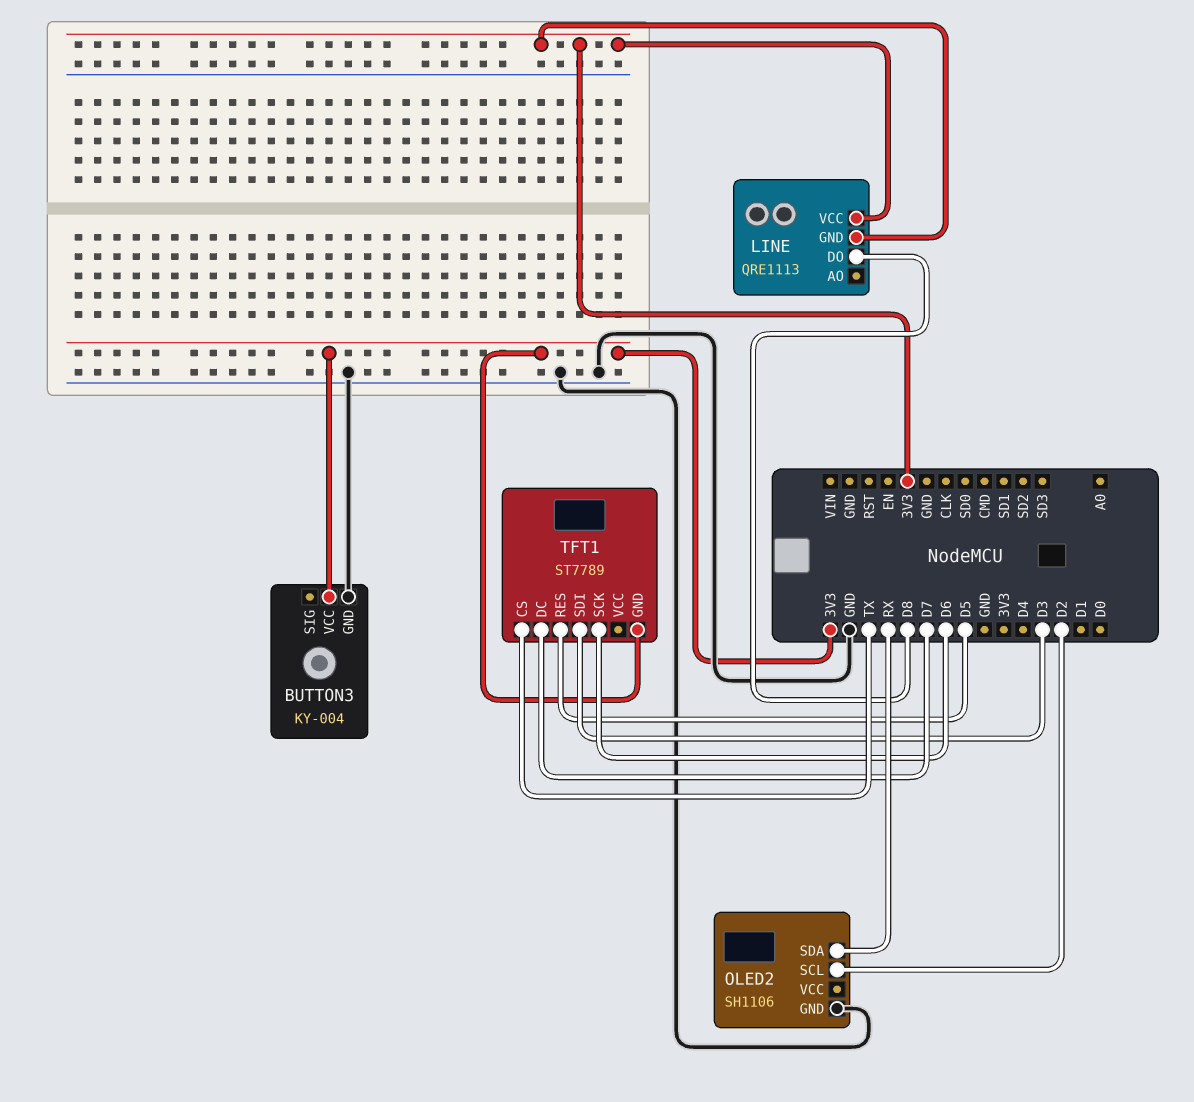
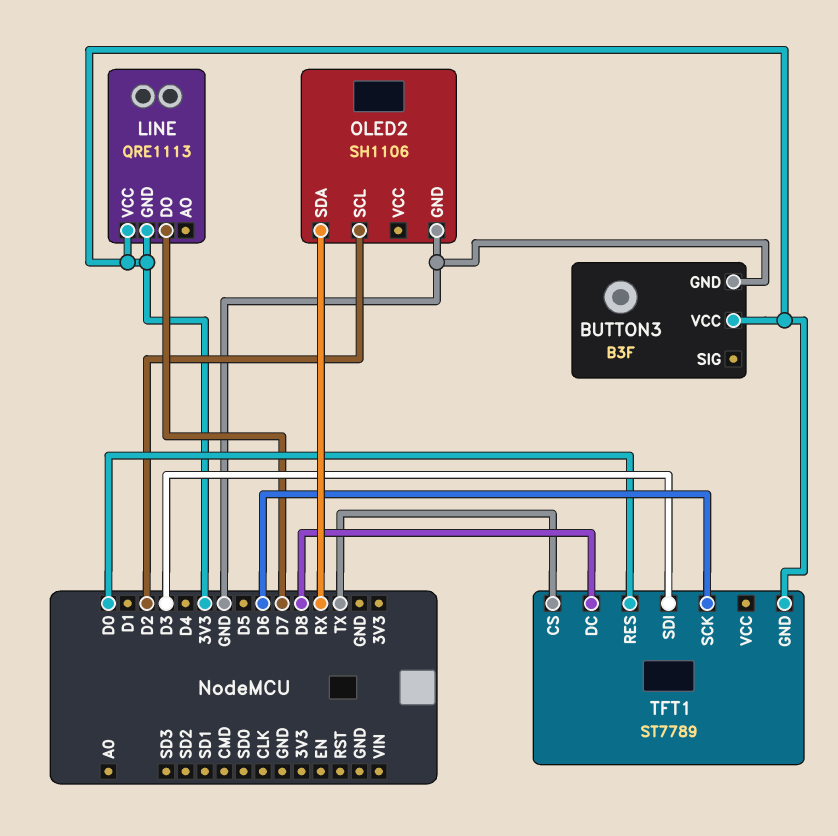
BUTTON3: KY-004 -> B3F
LINE pin DO: D8 -> D7
TFT1 pin DC: D7 -> D8
TFT1 pin RES: D5 -> D0

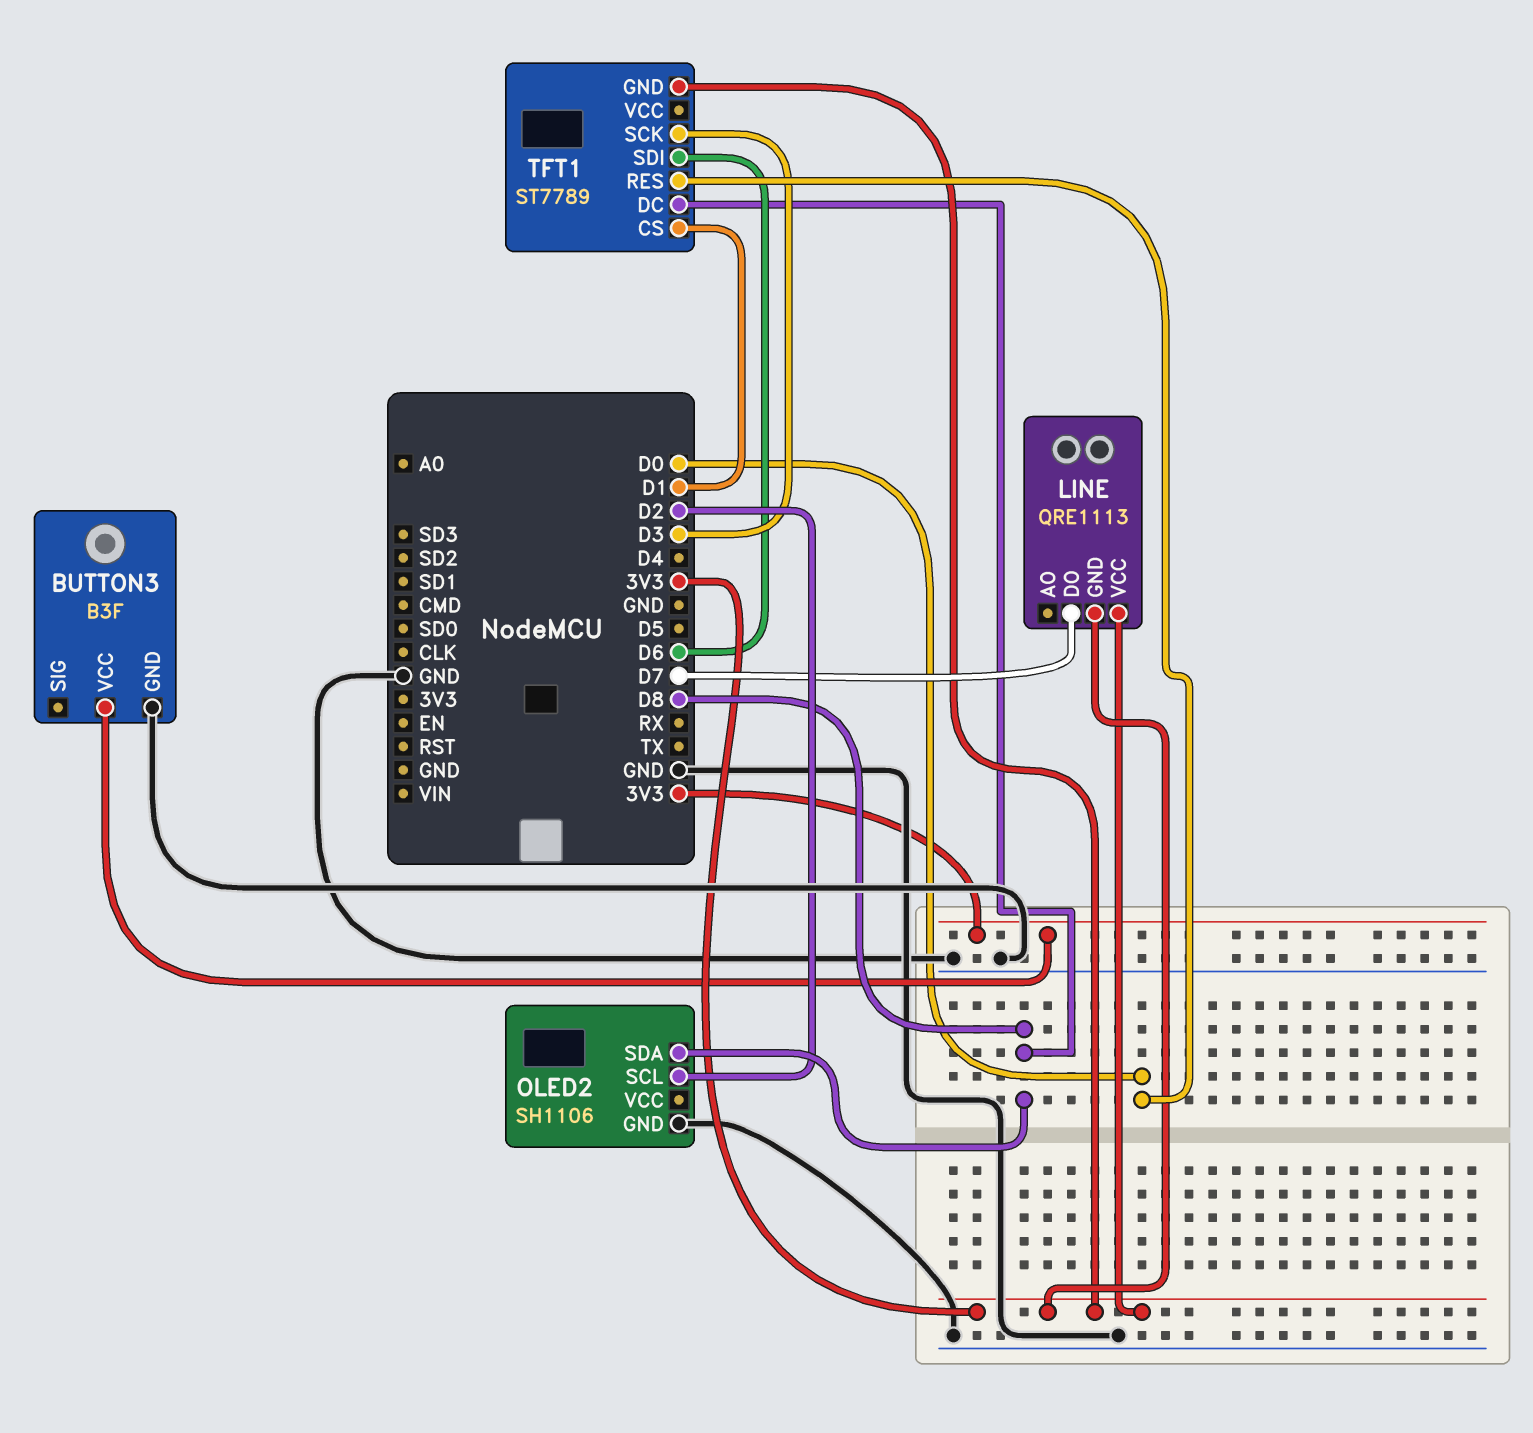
OLED2 pin SDA: RX -> D8
TFT1 pin CS: TX -> D1
TFT1 pin SCK: D6 -> D3
TFT1 pin SDI: D3 -> D6

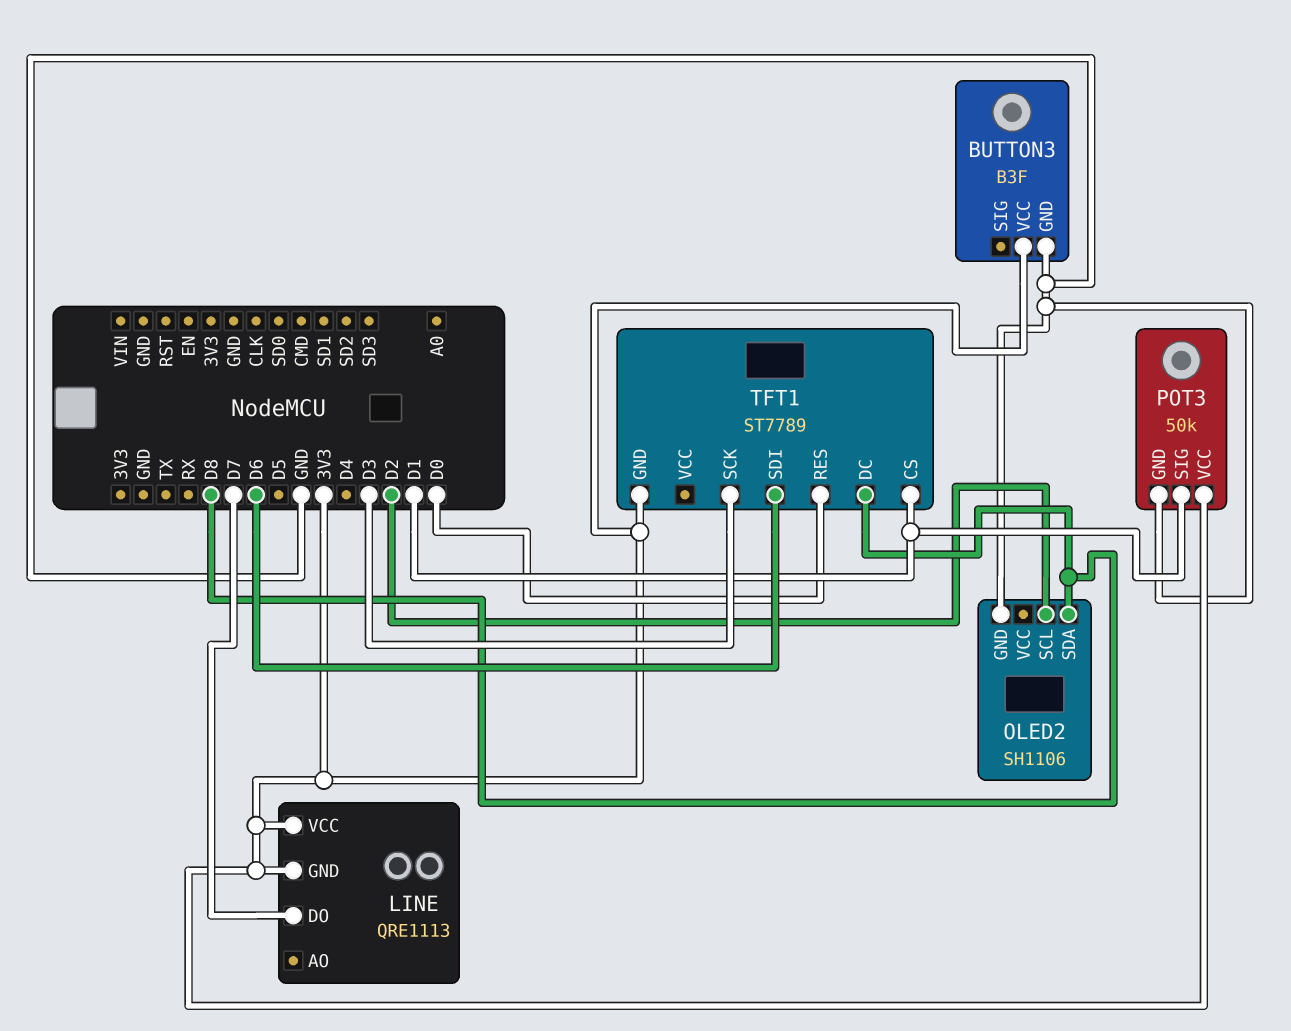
POT3: none -> 50k
POT3 pin GND: none -> GND
POT3 pin SIG: none -> D1
POT3 pin VCC: none -> 3V3

